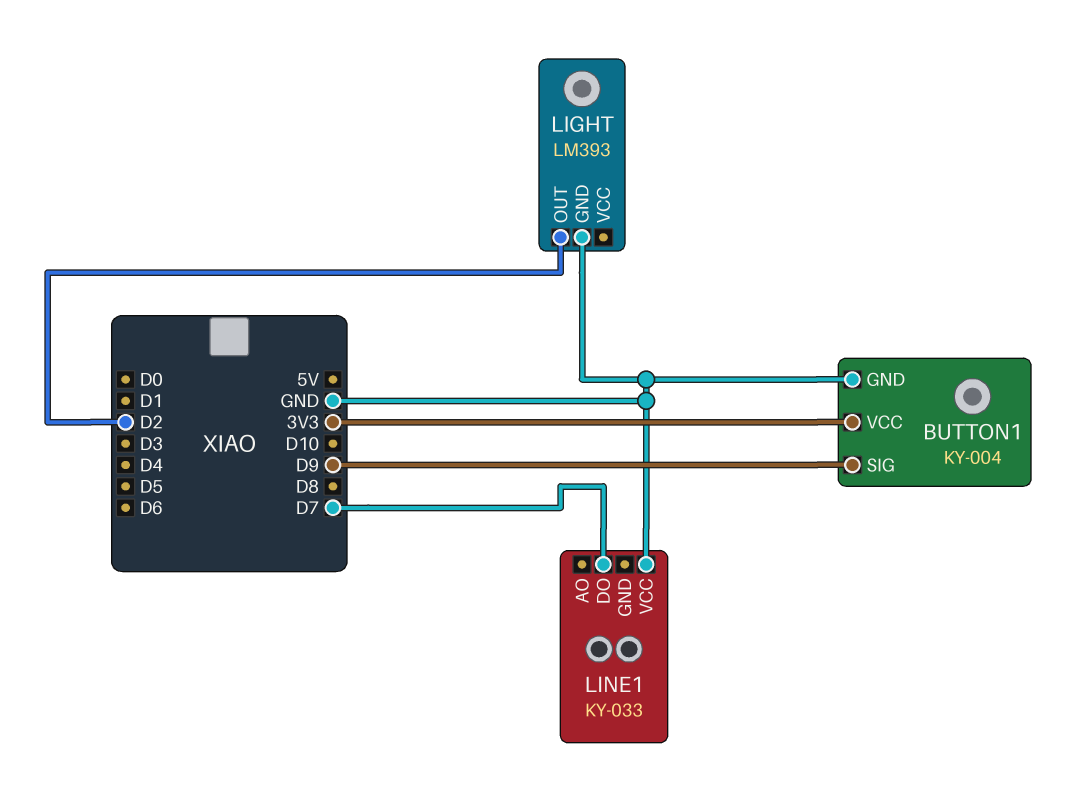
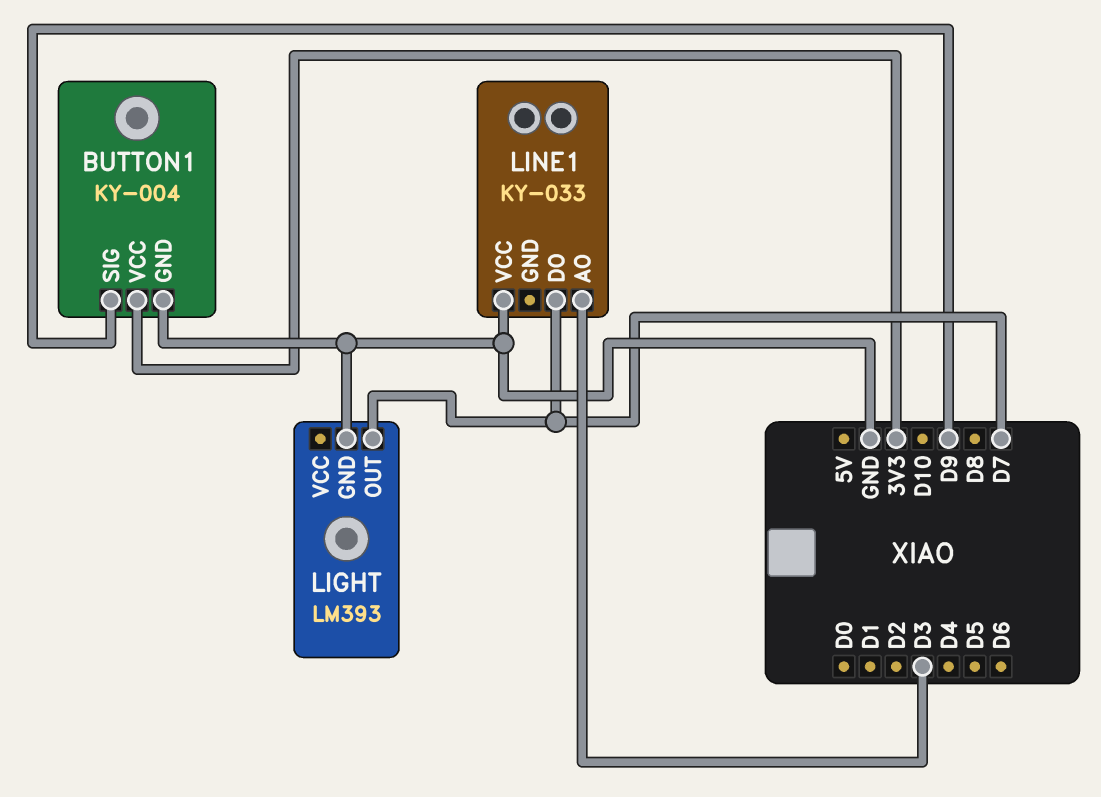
LIGHT pin OUT: D2 -> D7
LINE1 pin AO: none -> D3

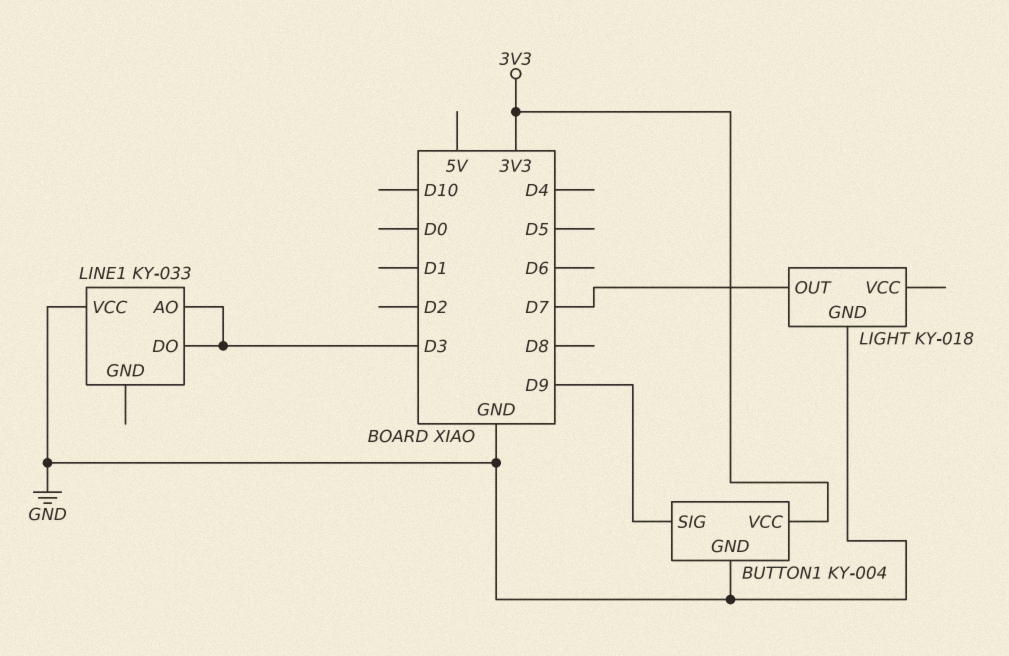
LIGHT: LM393 -> KY-018
LINE1 pin DO: D7 -> D3

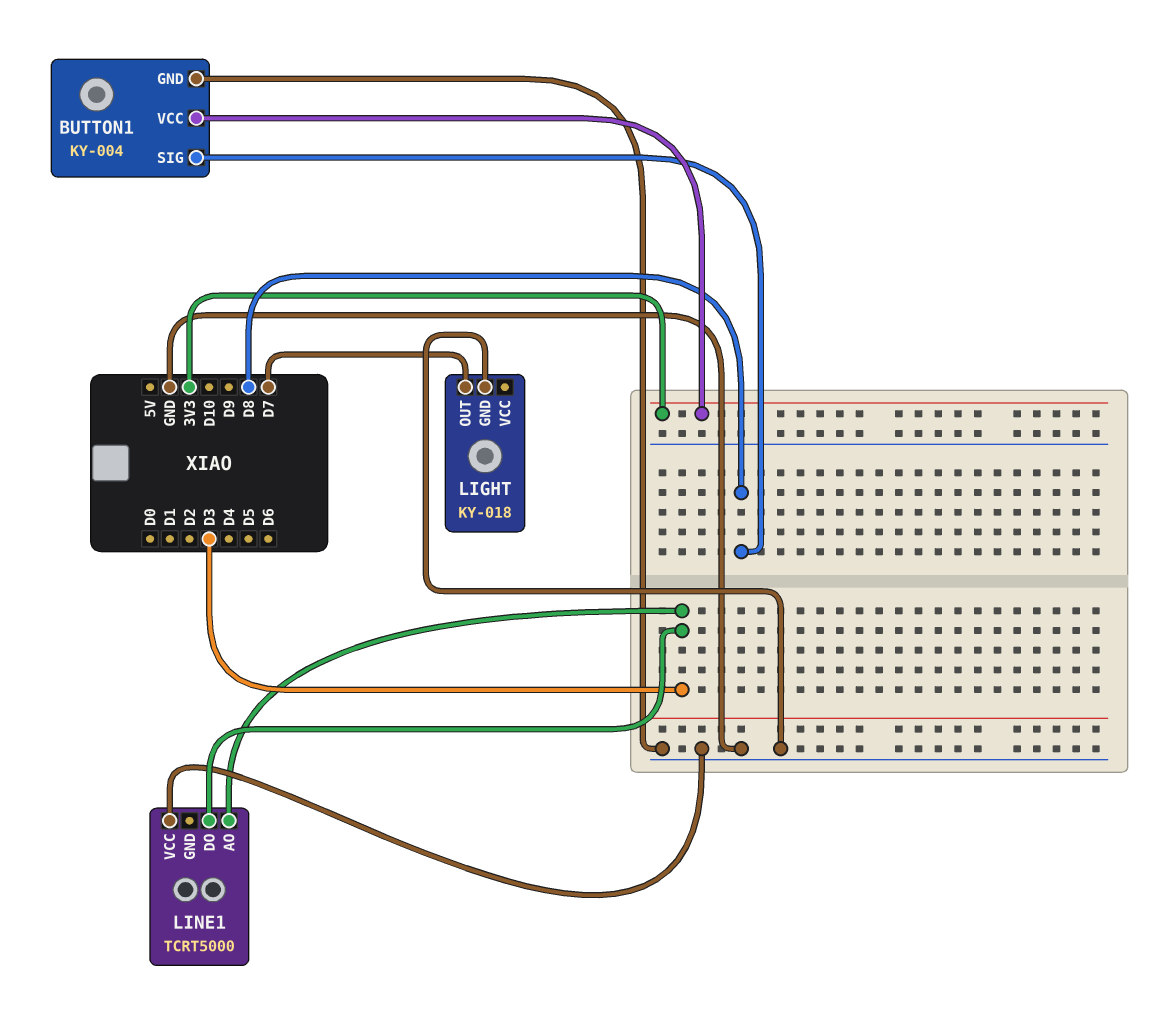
BUTTON1 pin SIG: D9 -> D8
LINE1: KY-033 -> TCRT5000

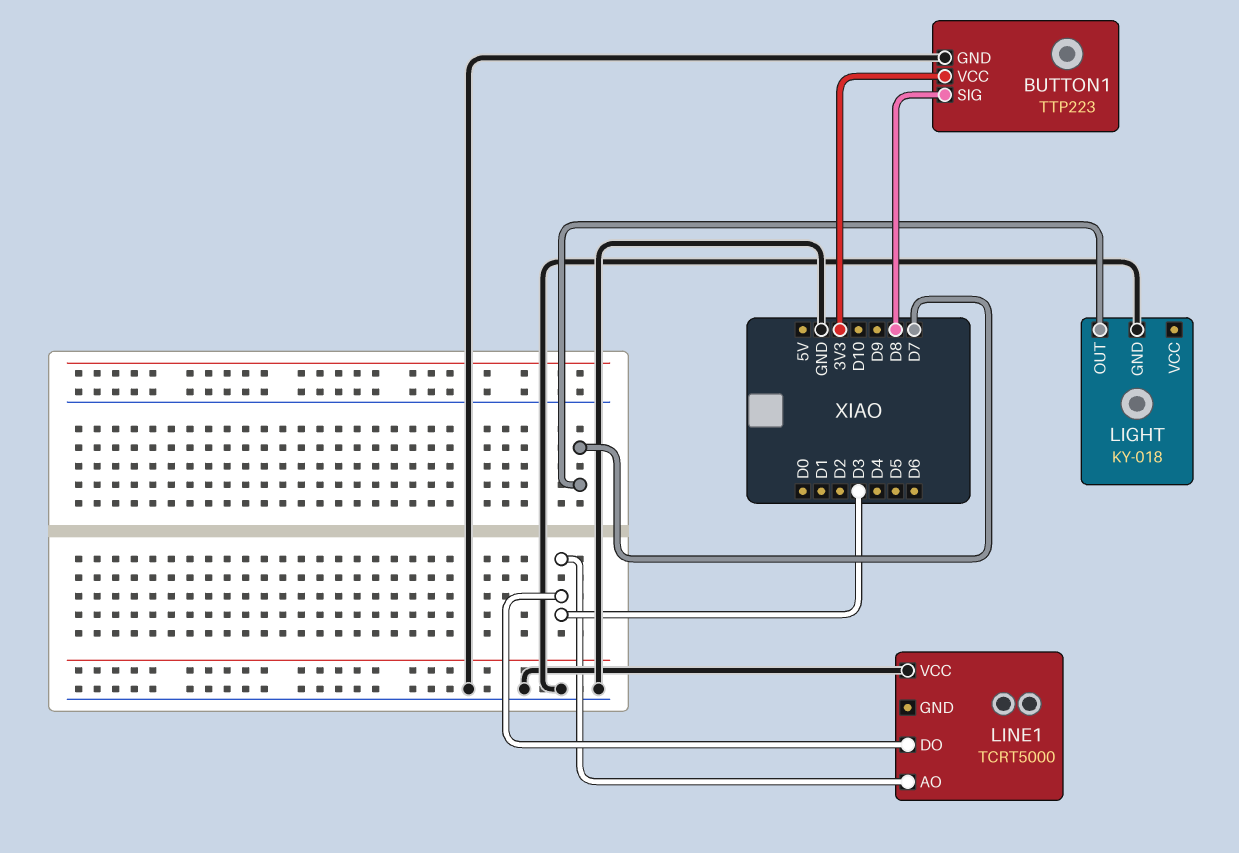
BUTTON1: KY-004 -> TTP223

